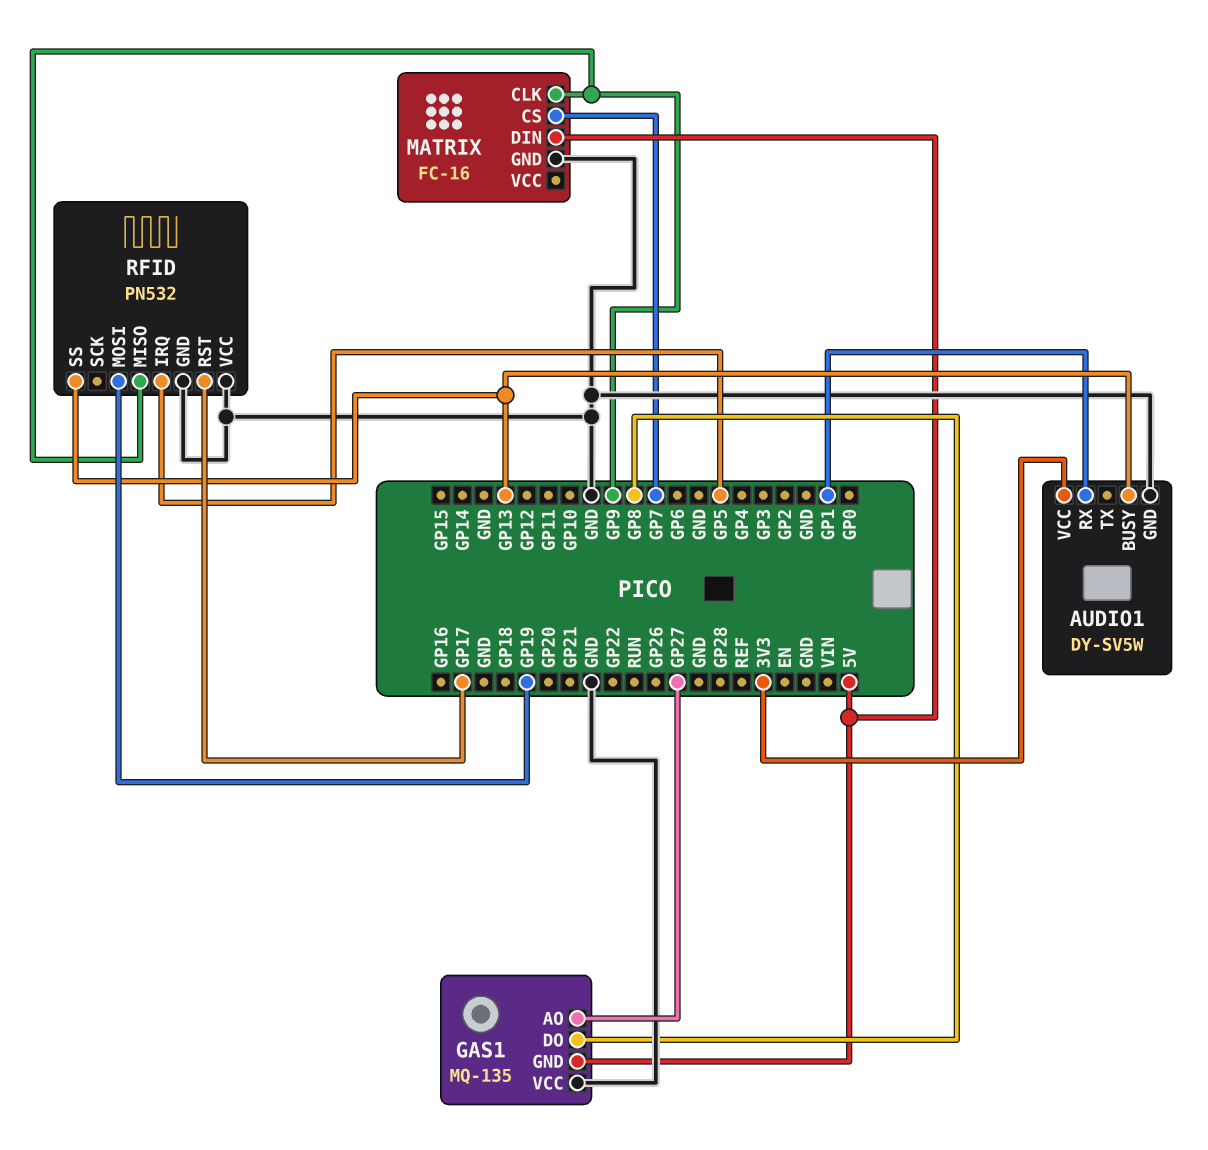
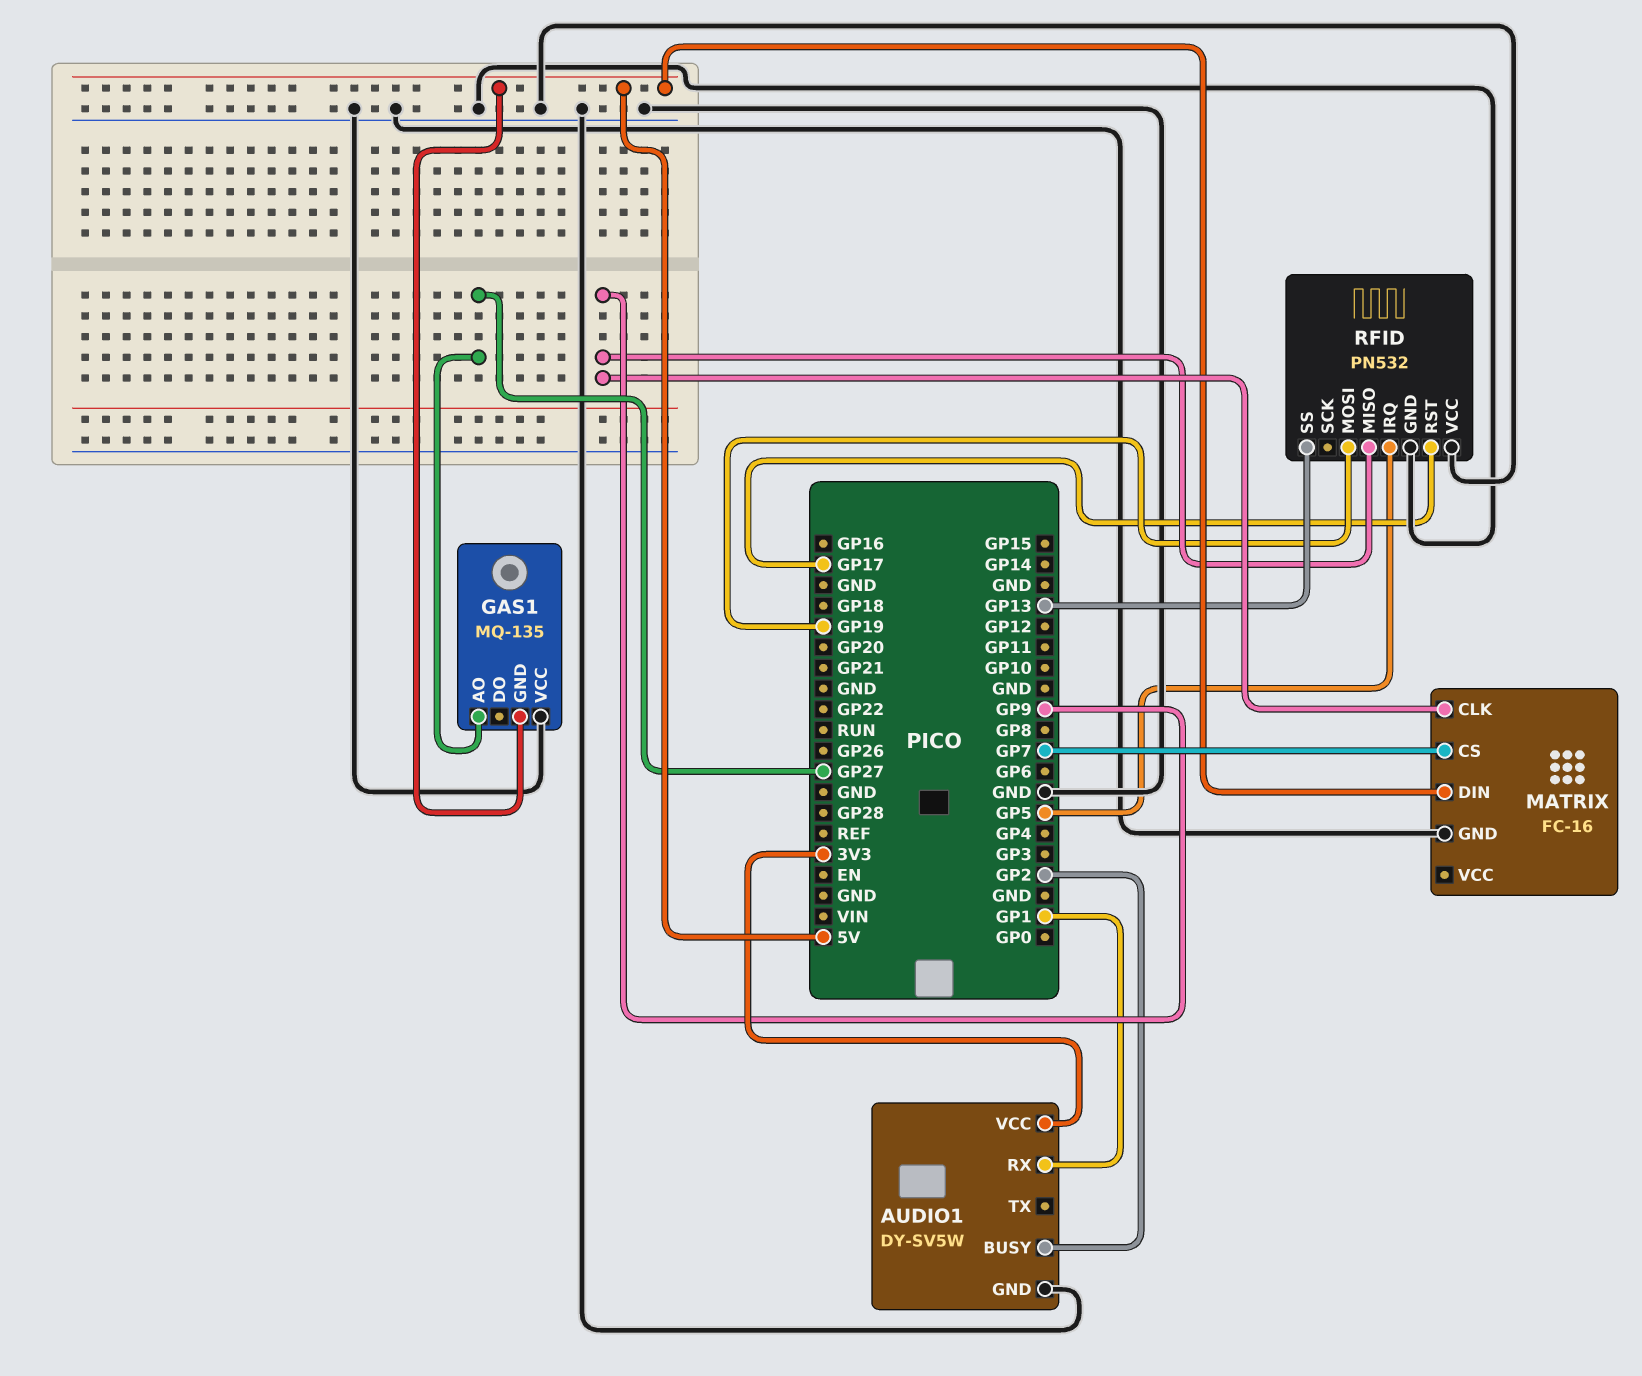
AUDIO1 pin BUSY: GP13 -> GP2
GAS1 pin DO: GP8 -> none

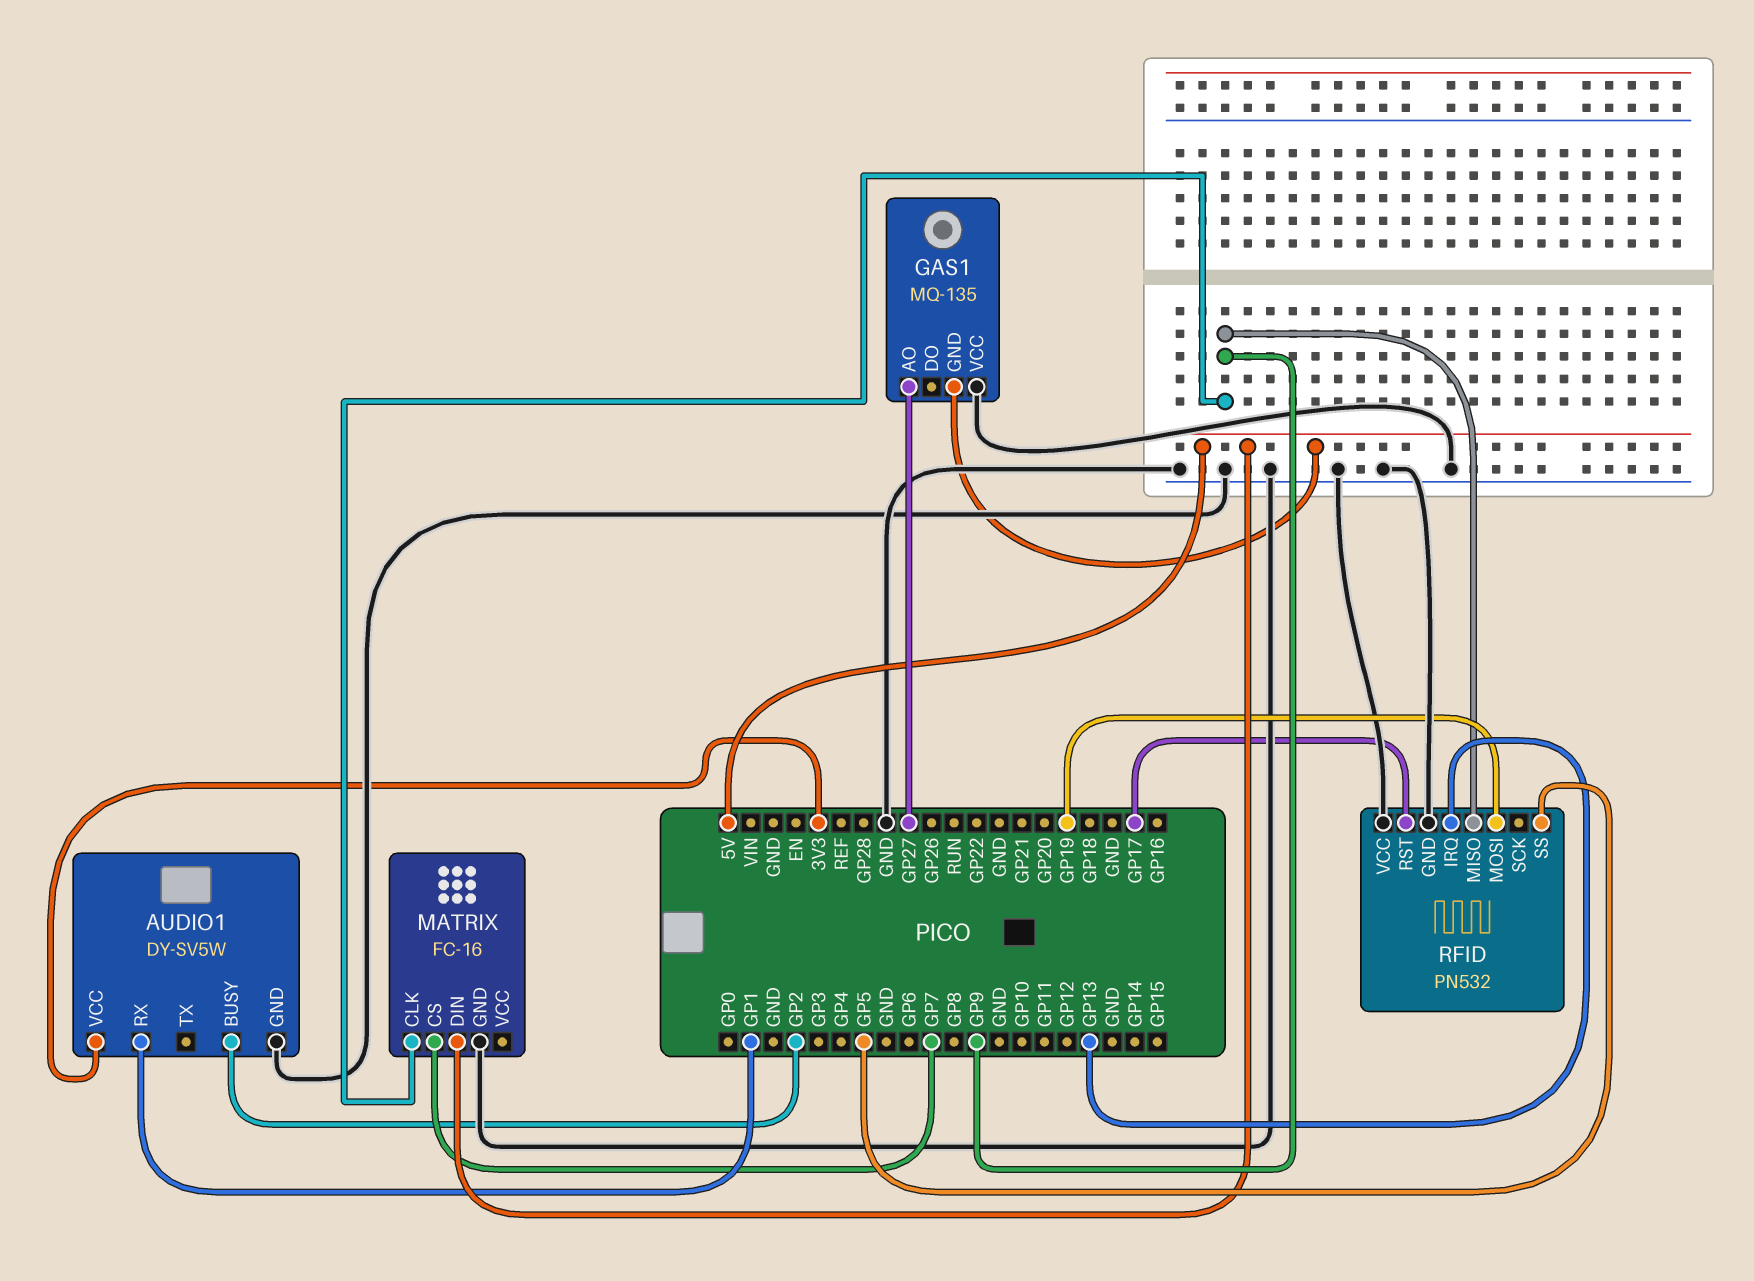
RFID pin IRQ: GP5 -> GP13
RFID pin SS: GP13 -> GP5

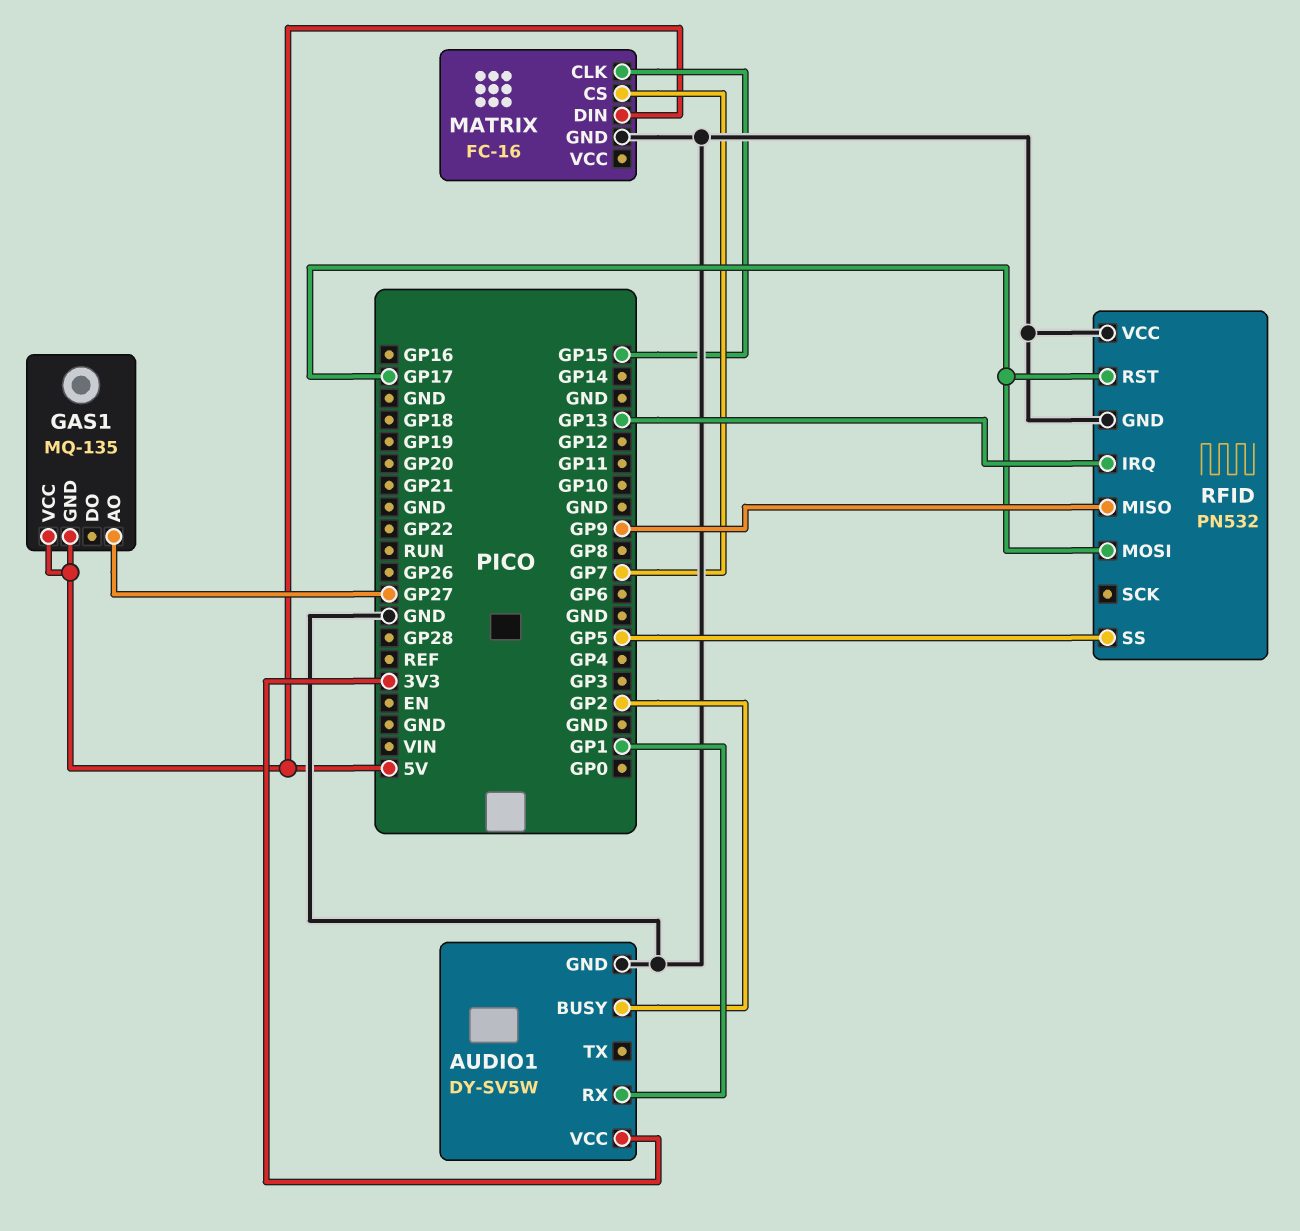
GAS1 pin VCC: GND -> 5V
MATRIX pin CLK: GP9 -> GP15
RFID pin MOSI: GP19 -> GP17

